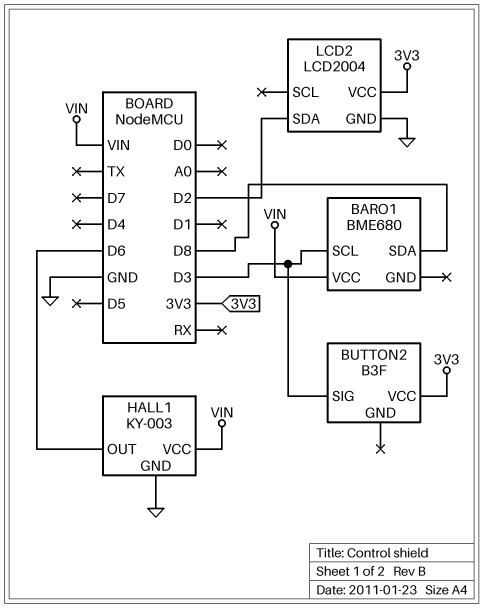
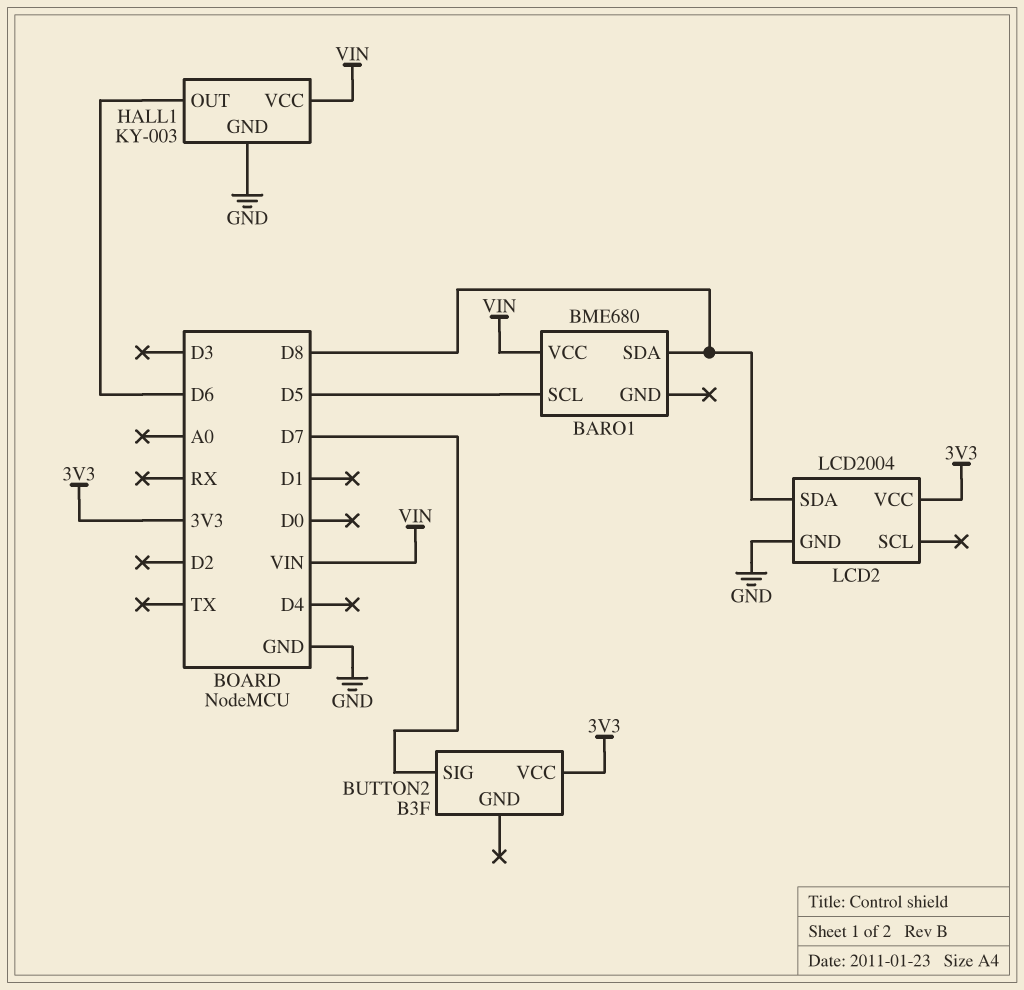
BARO1 pin SCL: D3 -> D5
BUTTON2 pin SIG: D3 -> D7
LCD2 pin SDA: D2 -> D8

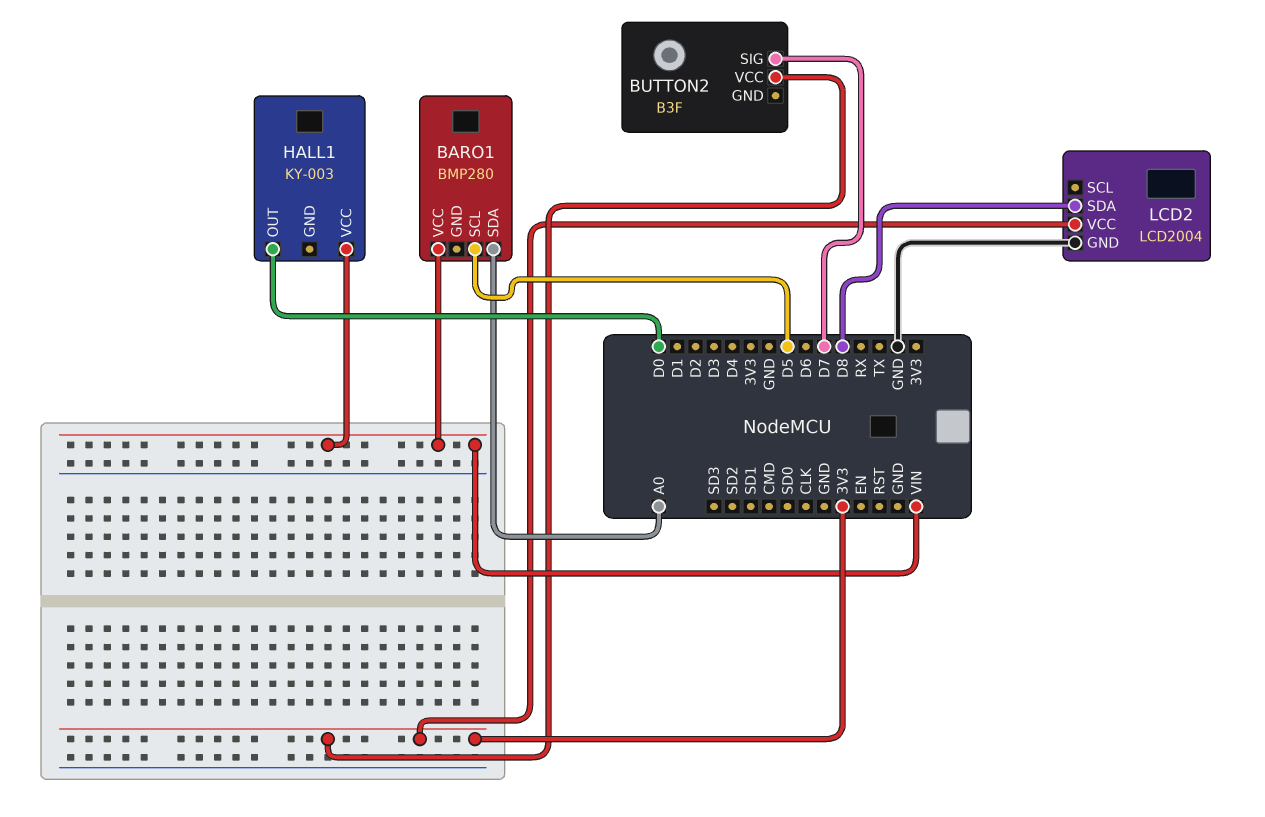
BARO1: BME680 -> BMP280
BARO1 pin SDA: D8 -> A0
HALL1 pin GND: GND -> none
HALL1 pin OUT: D6 -> D0

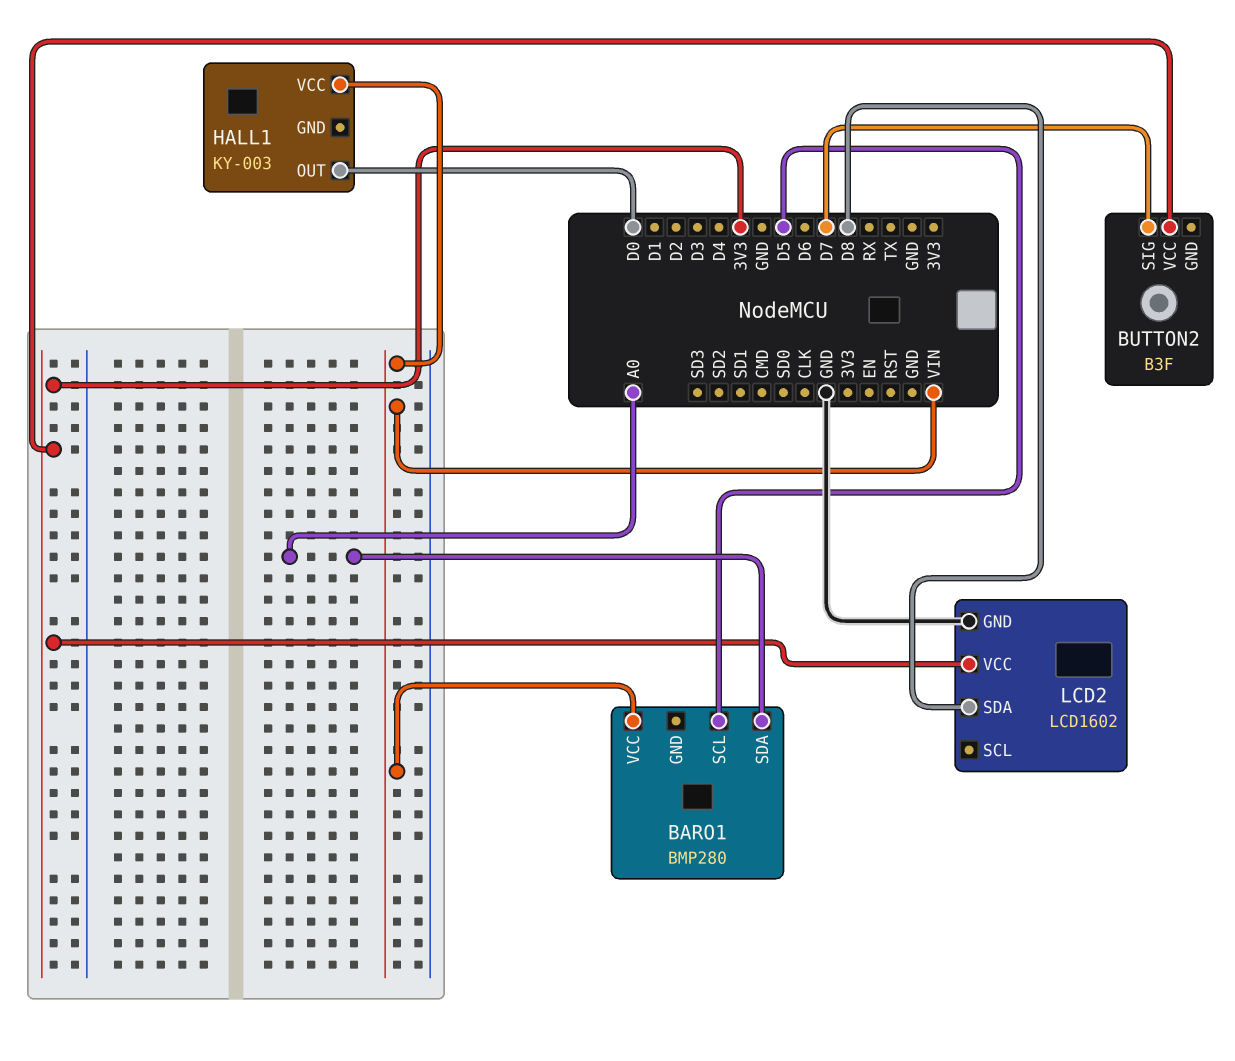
LCD2: LCD2004 -> LCD1602

